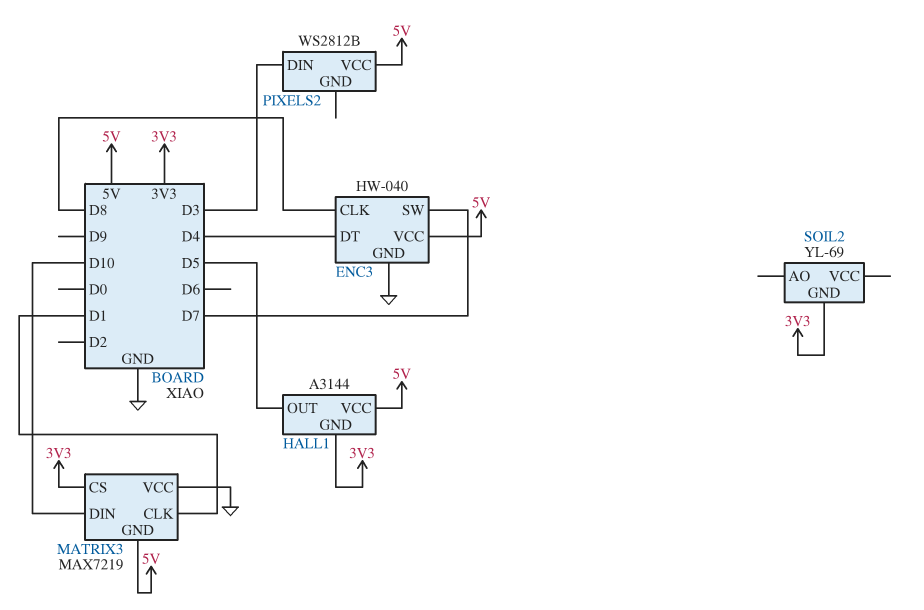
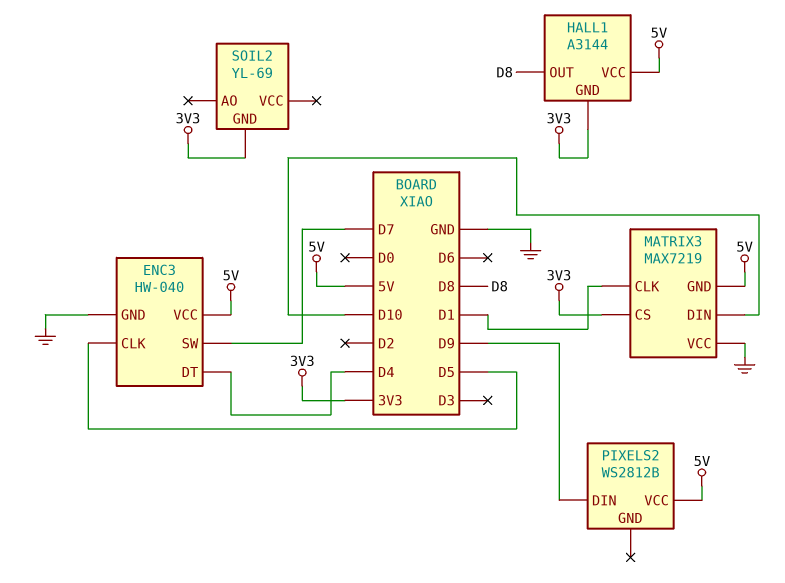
ENC3 pin CLK: D8 -> D5
HALL1 pin OUT: D5 -> D8
PIXELS2 pin DIN: D3 -> D9

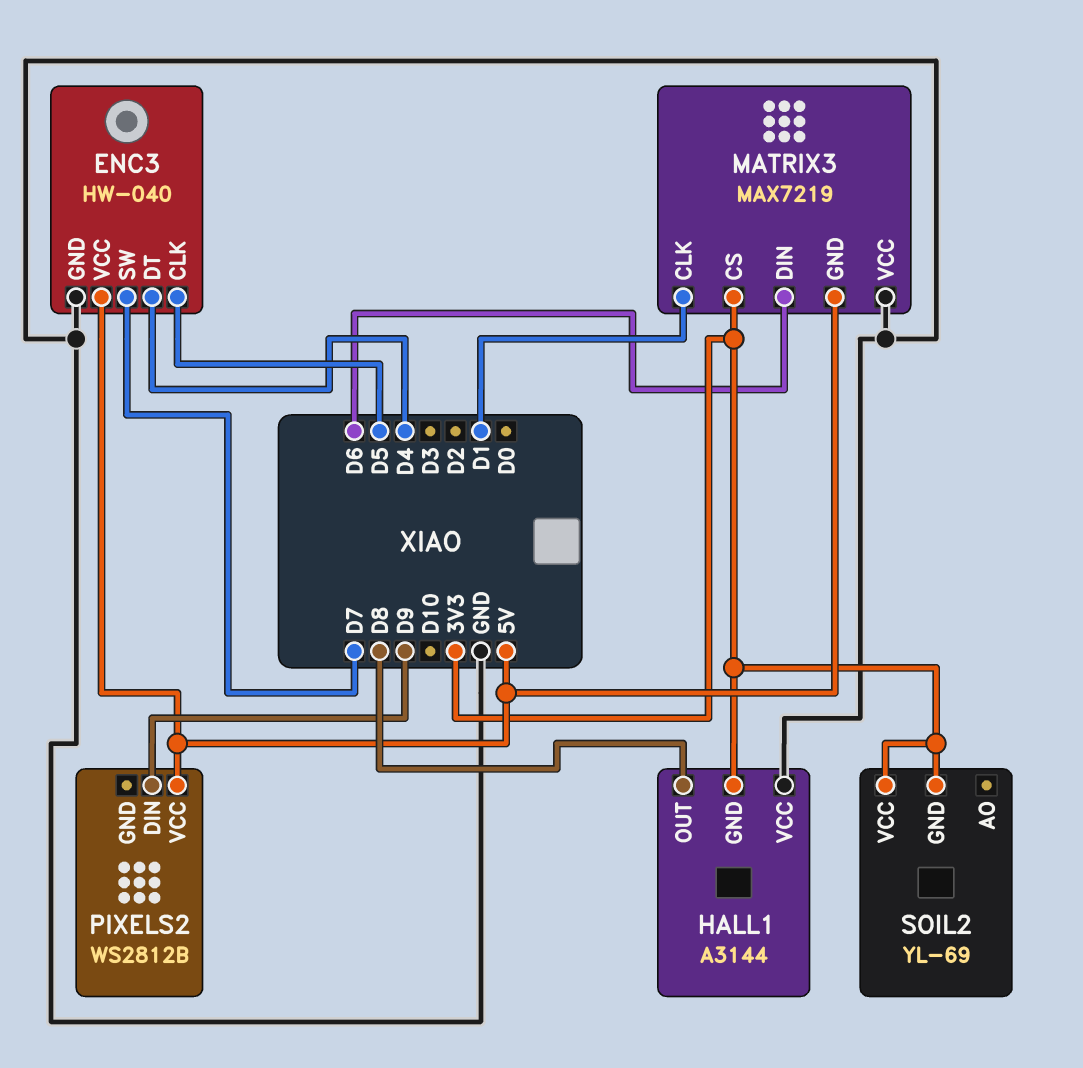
HALL1 pin VCC: 5V -> GND
MATRIX3 pin DIN: D10 -> D6
SOIL2 pin VCC: none -> 3V3

